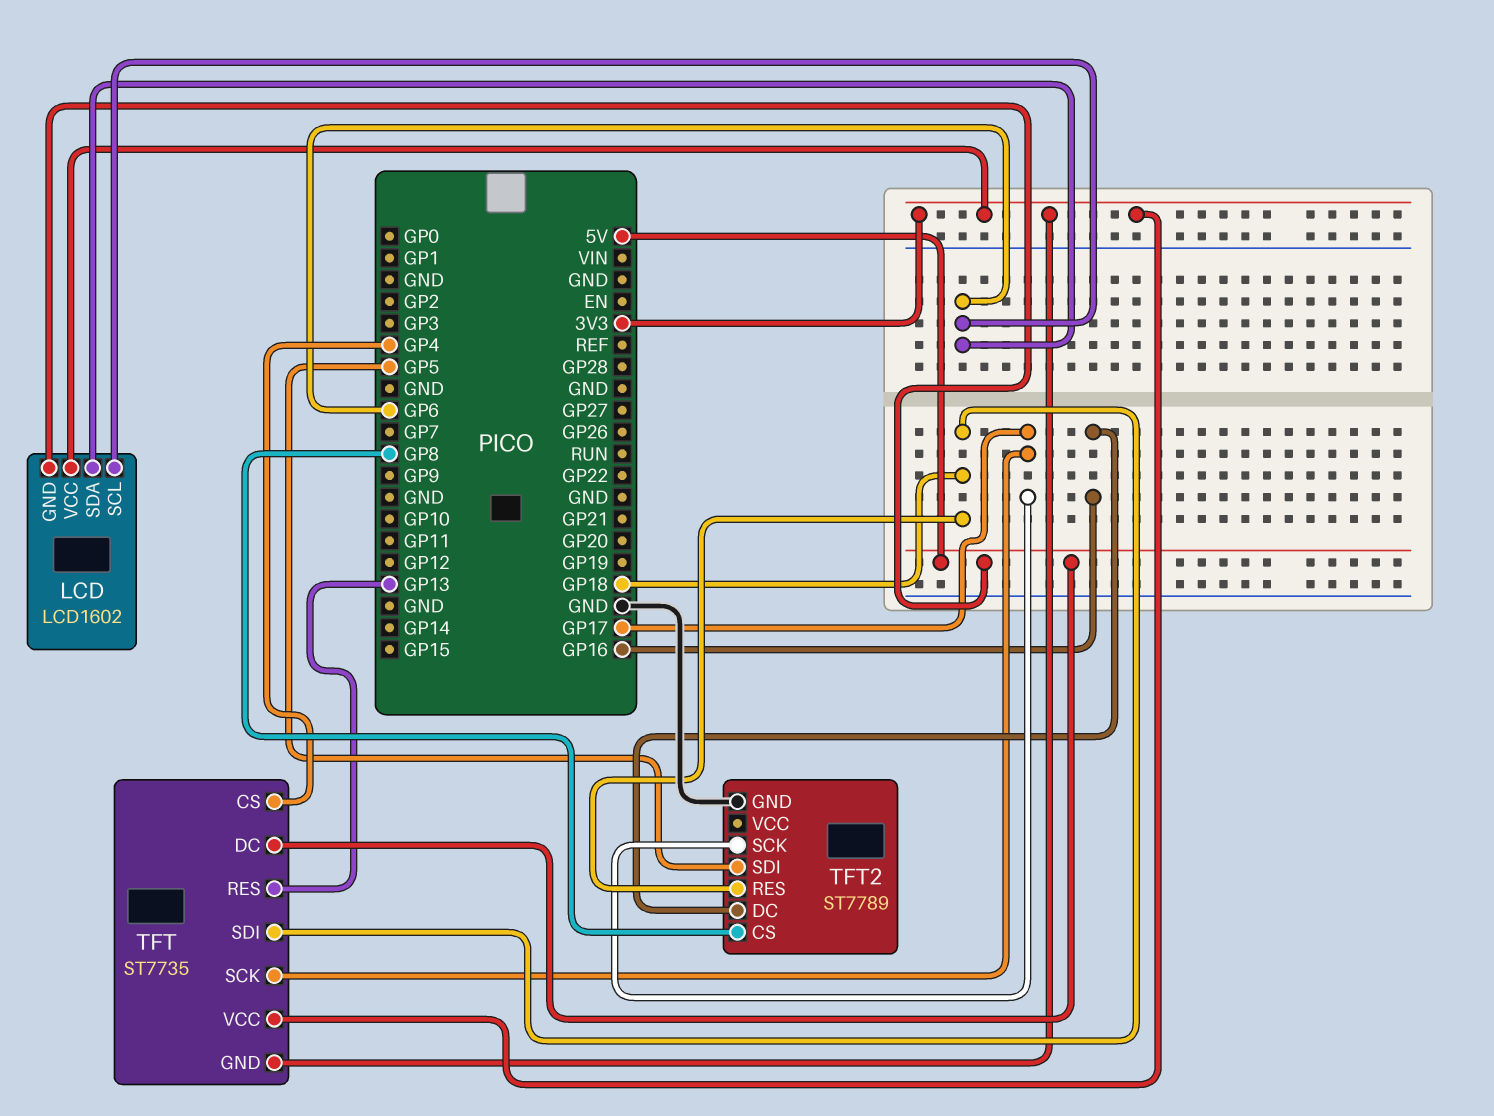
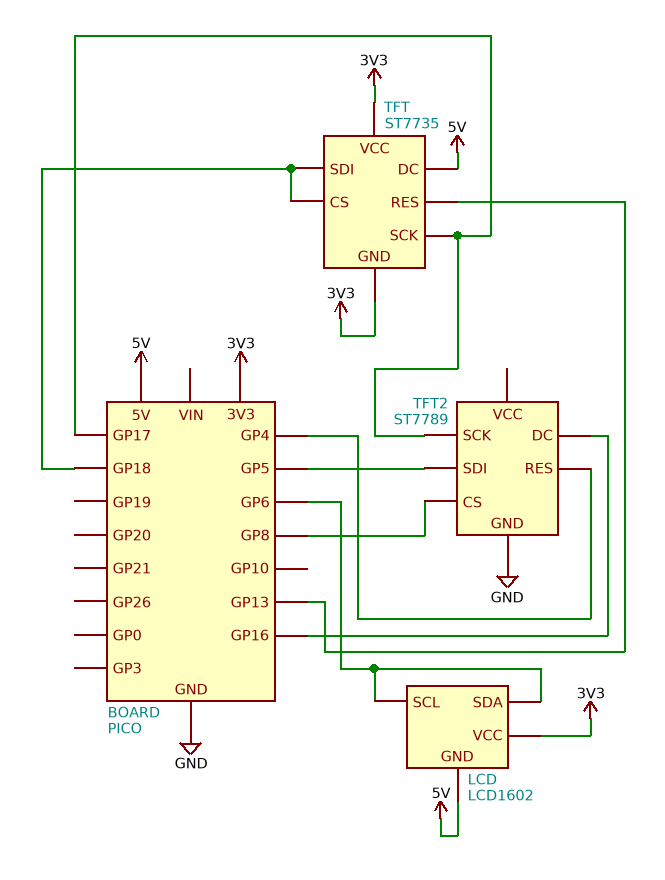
TFT pin CS: GP4 -> GP18
TFT2 pin RES: GP18 -> GP4

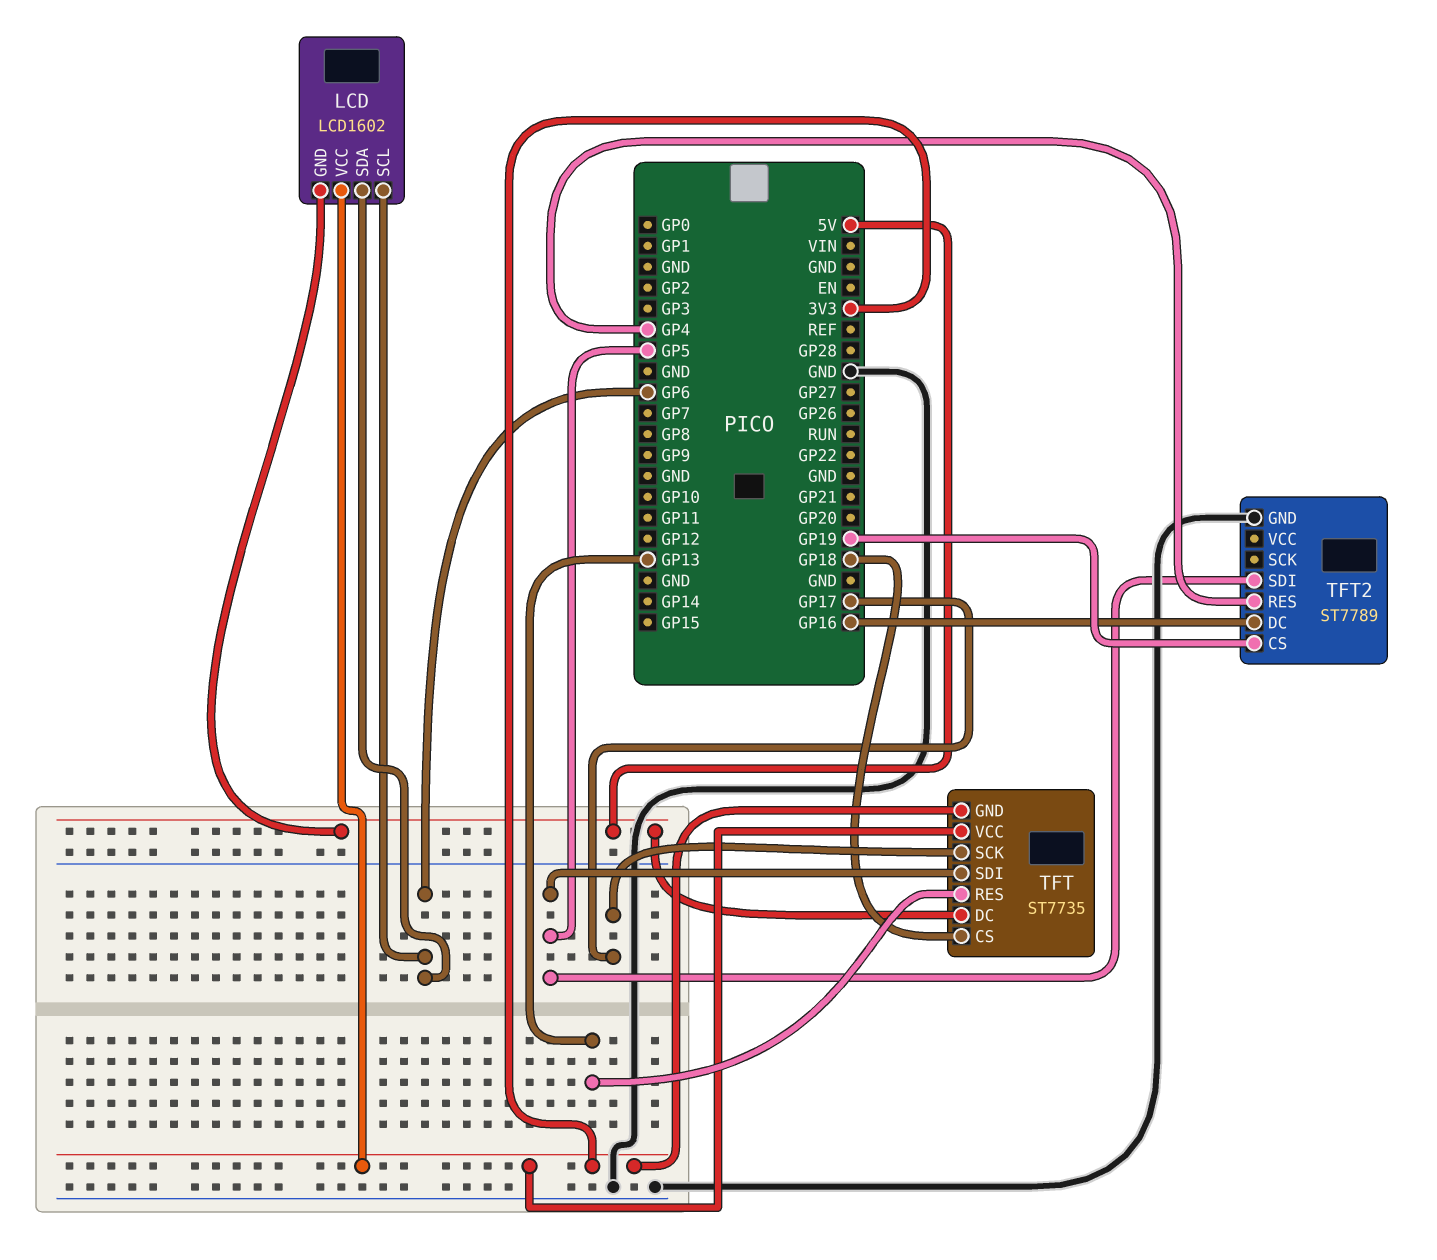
TFT pin SDI: GP18 -> GP5
TFT2 pin CS: GP8 -> GP19
TFT2 pin SCK: GP17 -> none

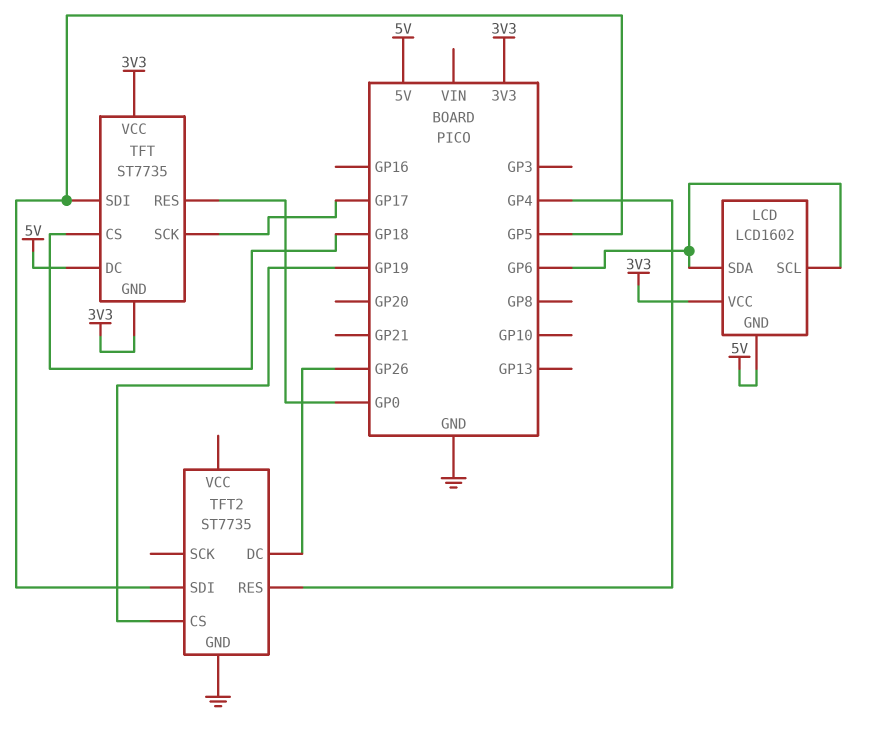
TFT pin RES: GP13 -> GP0
TFT2: ST7789 -> ST7735
TFT2 pin DC: GP16 -> GP26

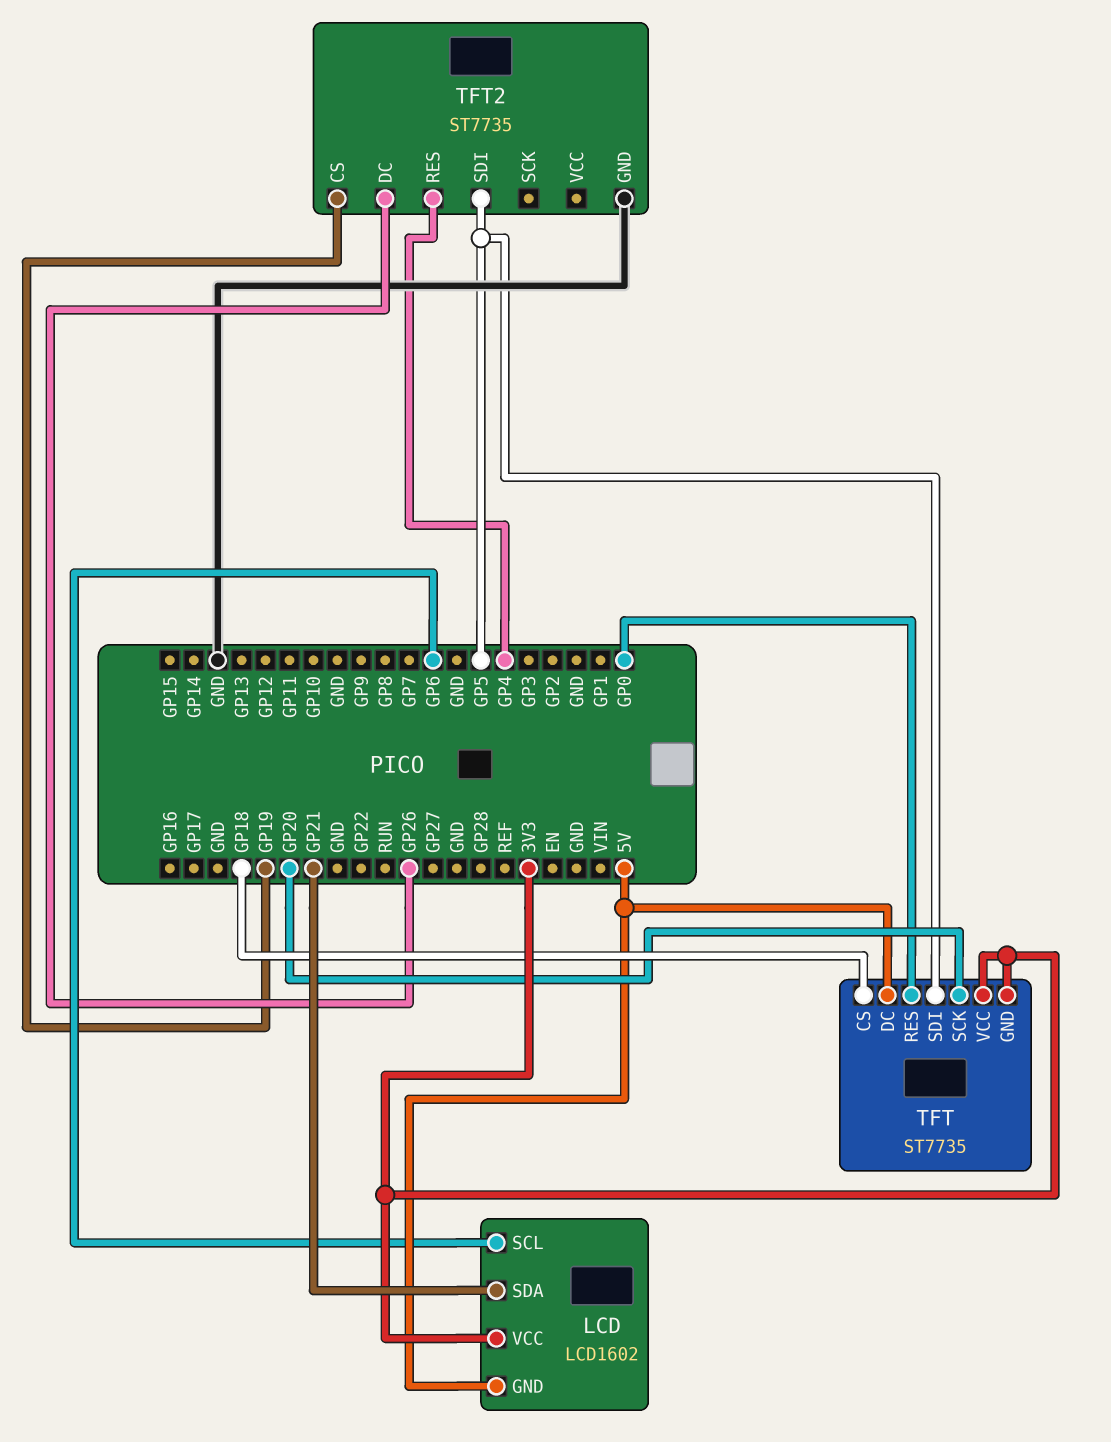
LCD pin SDA: GP6 -> GP21
TFT pin SCK: GP17 -> GP20

